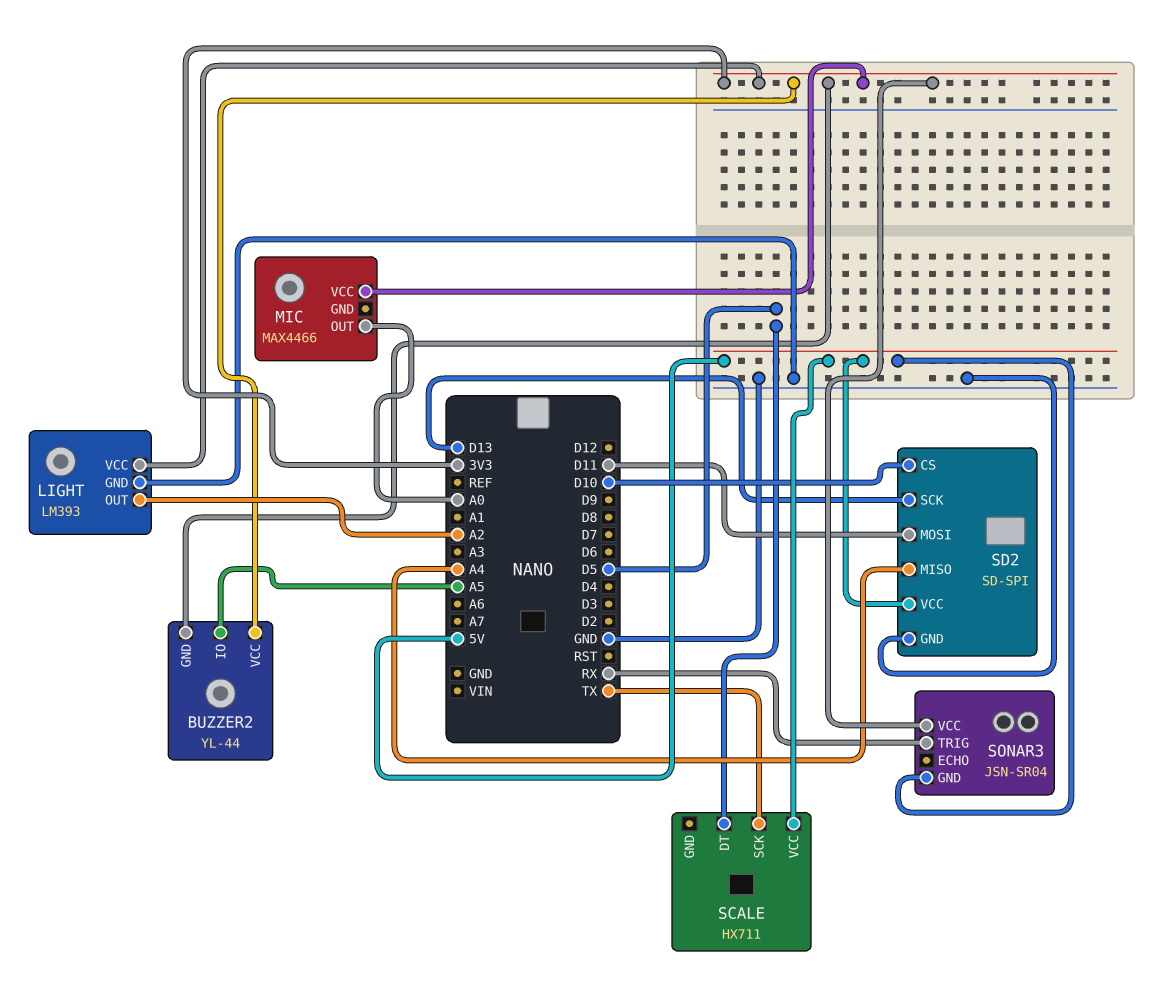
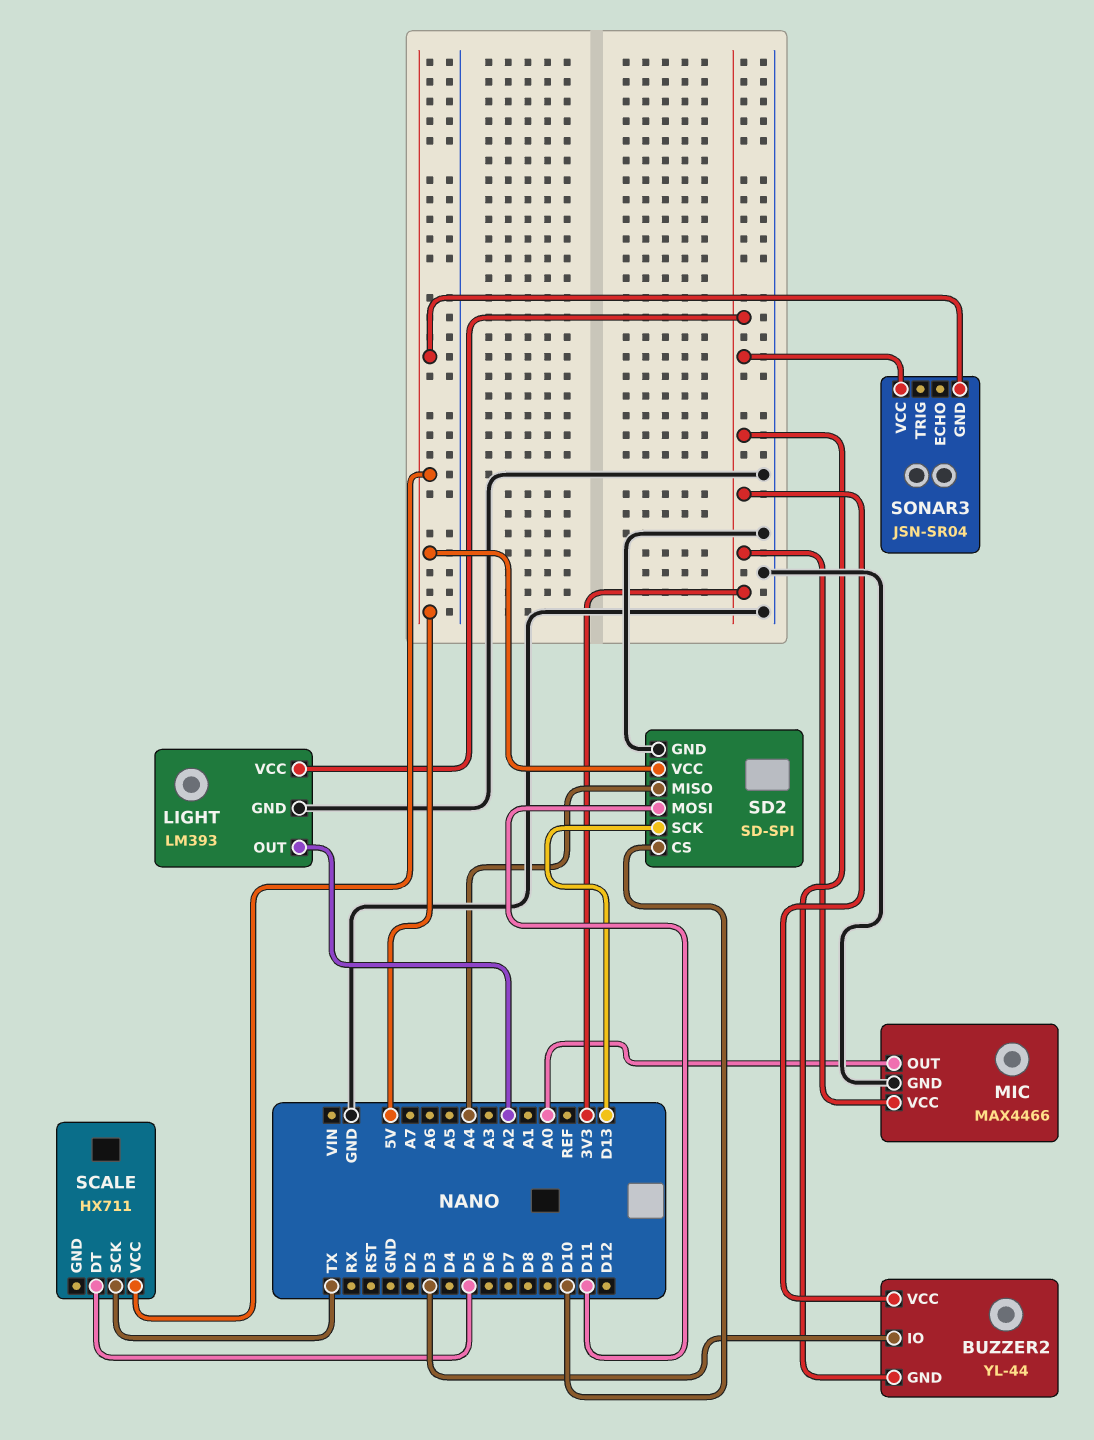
BUZZER2 pin IO: A5 -> D3
MIC pin GND: none -> GND
SONAR3 pin TRIG: RX -> none

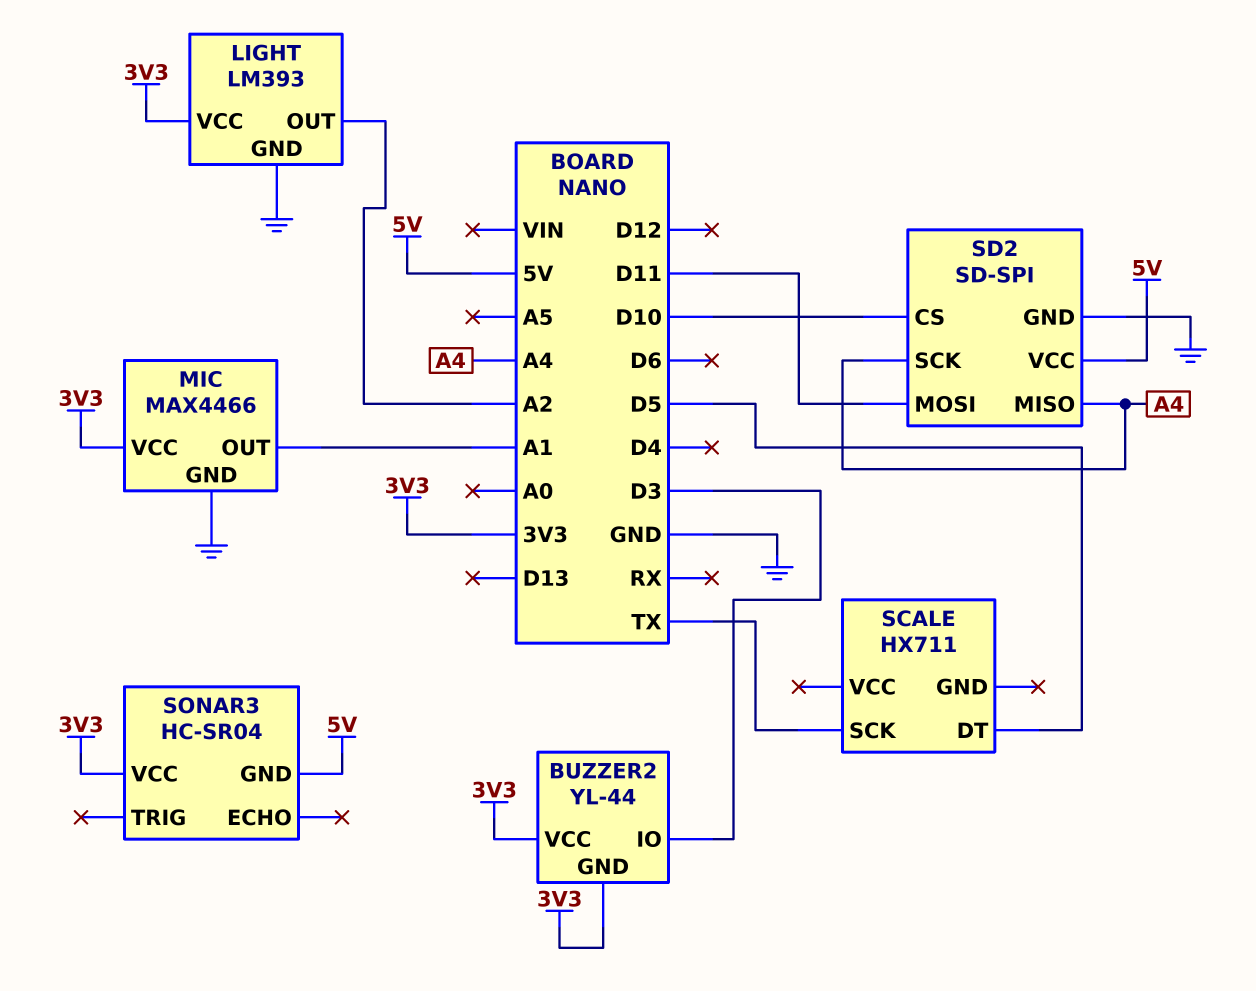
MIC pin OUT: A0 -> A1
SCALE pin VCC: 5V -> none
SD2 pin SCK: D13 -> A4
SONAR3: JSN-SR04 -> HC-SR04

